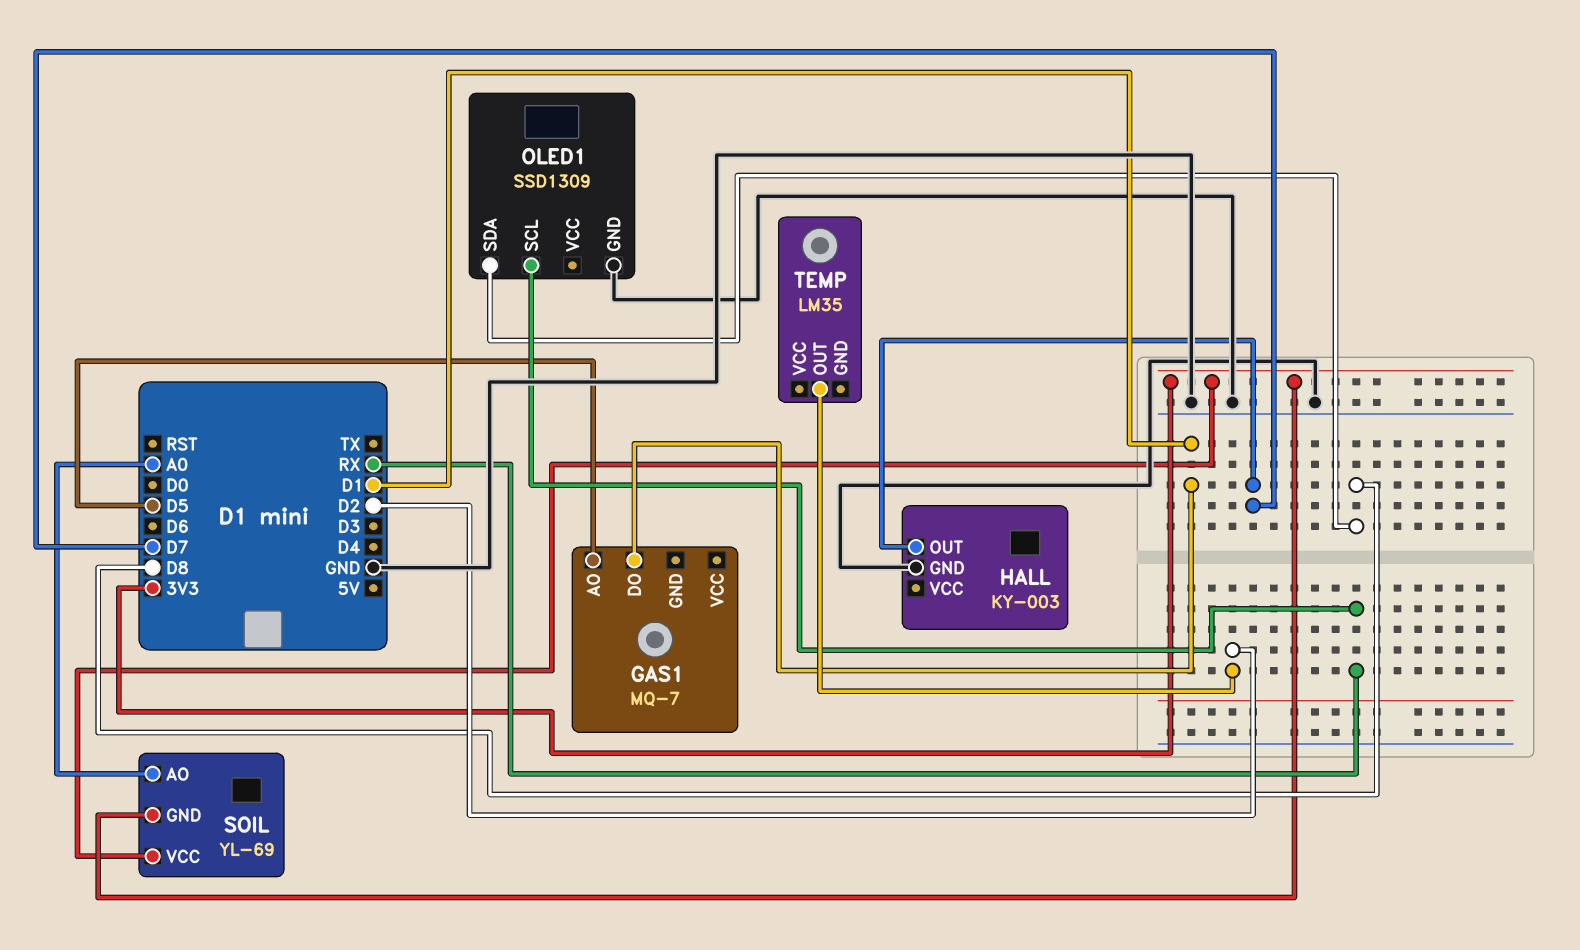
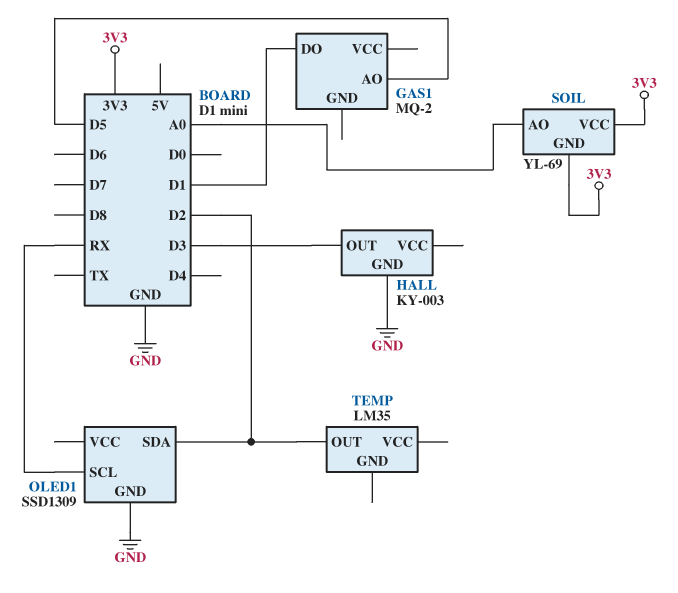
GAS1: MQ-7 -> MQ-2
HALL pin OUT: D7 -> D3
OLED1 pin SDA: D8 -> D2

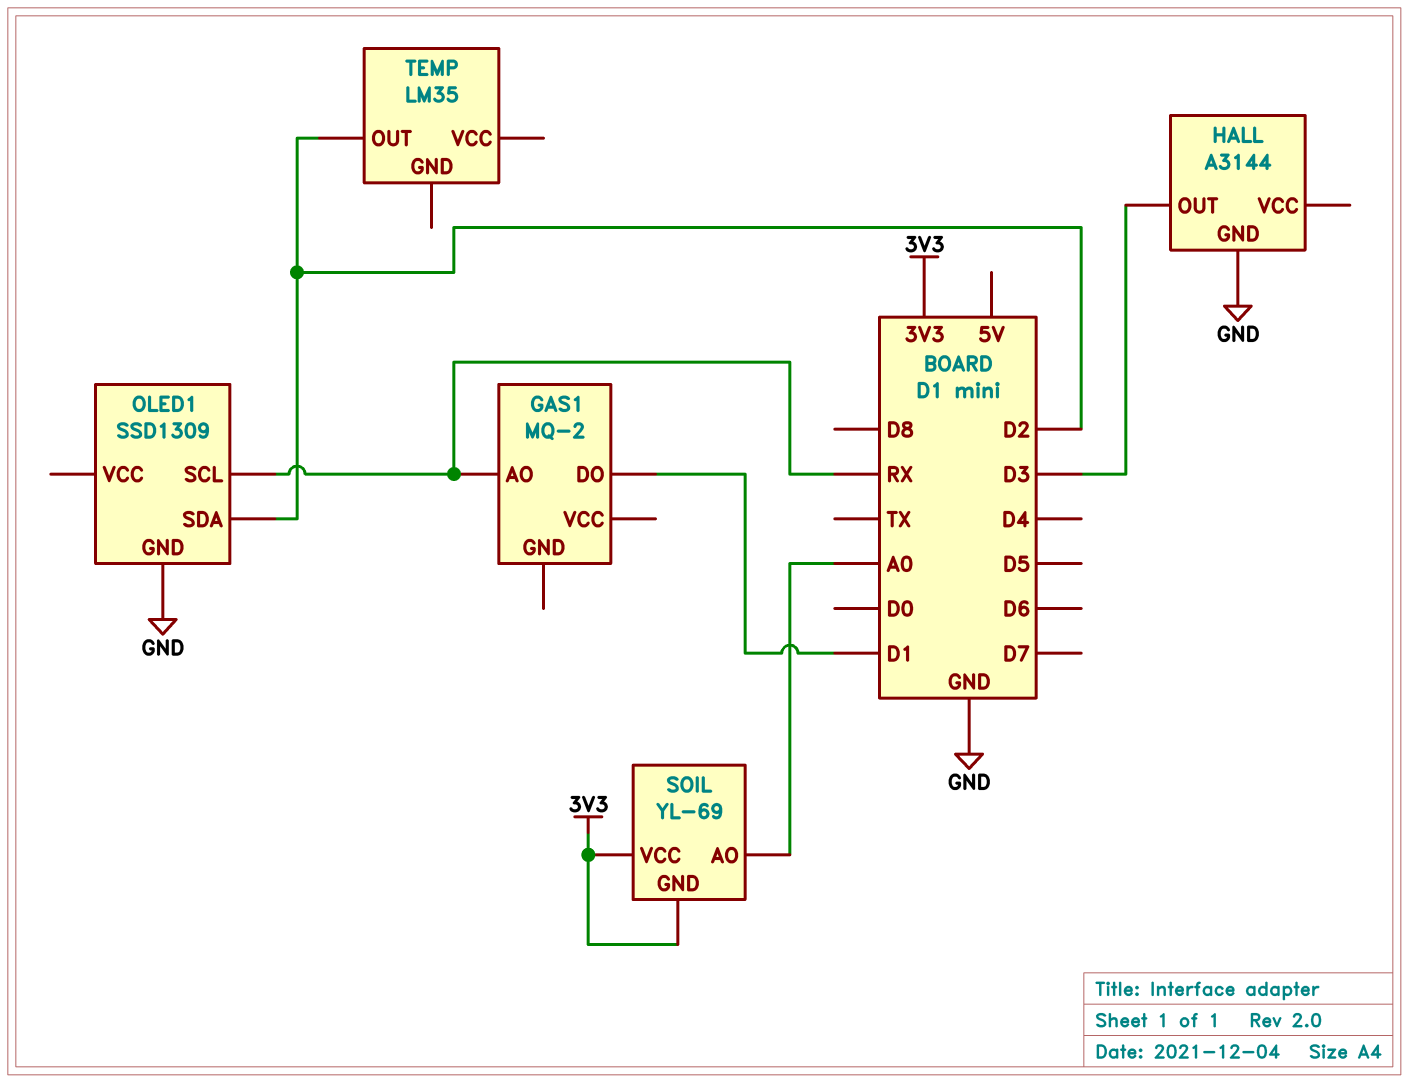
GAS1 pin AO: D5 -> RX
HALL: KY-003 -> A3144

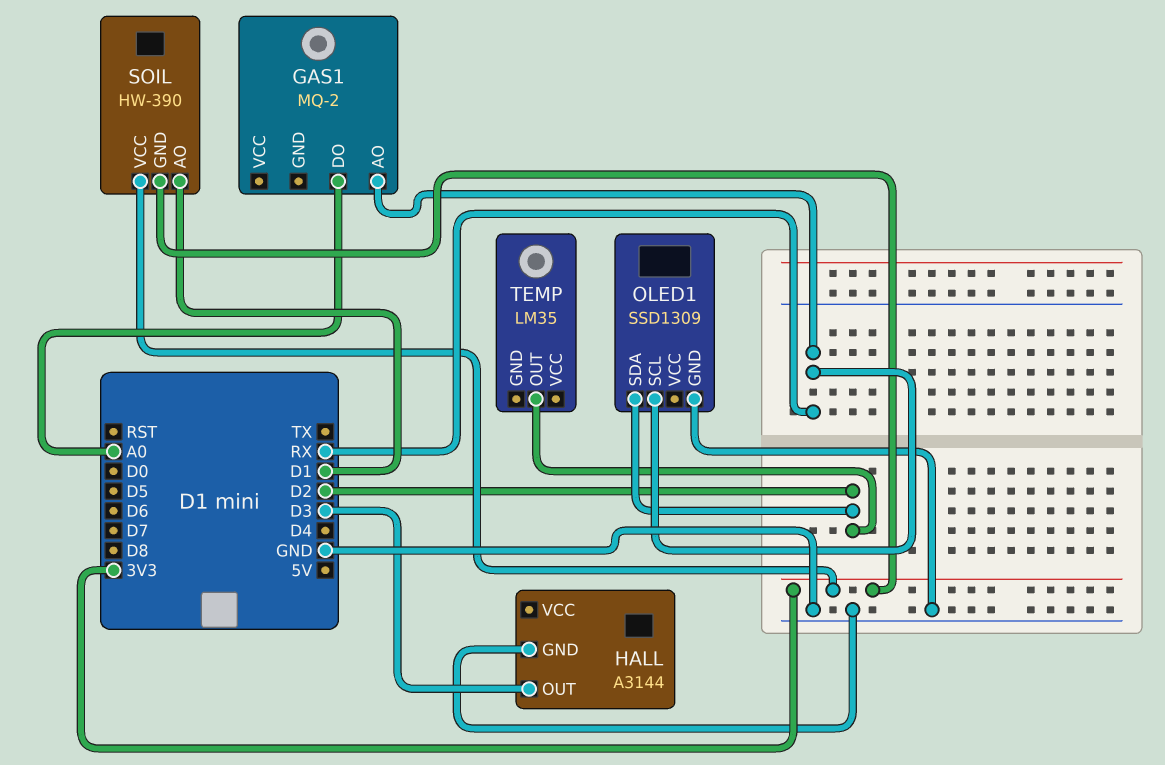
GAS1 pin DO: D1 -> A0
SOIL: YL-69 -> HW-390
SOIL pin AO: A0 -> D1

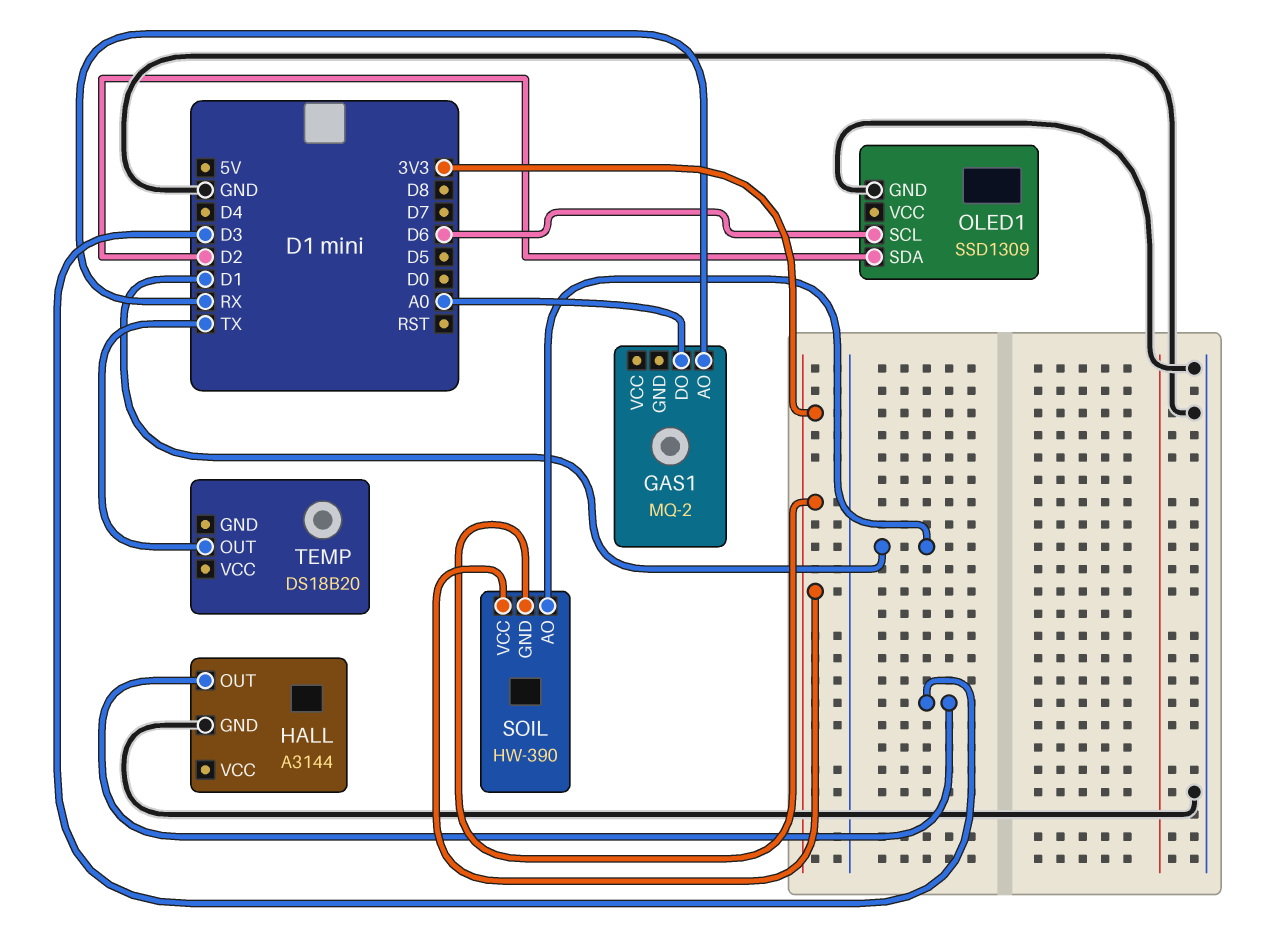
OLED1 pin SCL: RX -> D6
TEMP: LM35 -> DS18B20
TEMP pin OUT: D2 -> TX

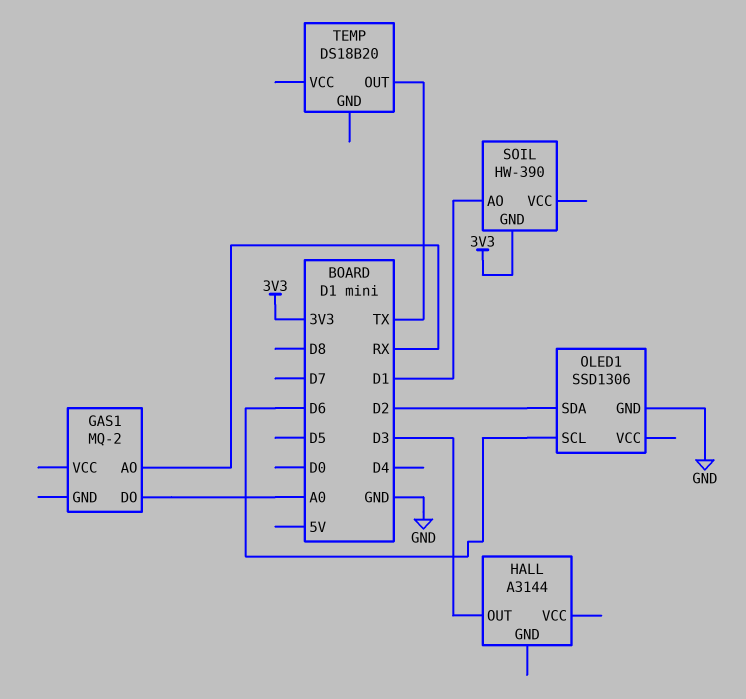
HALL pin GND: GND -> none
OLED1: SSD1309 -> SSD1306
SOIL pin VCC: 3V3 -> none

